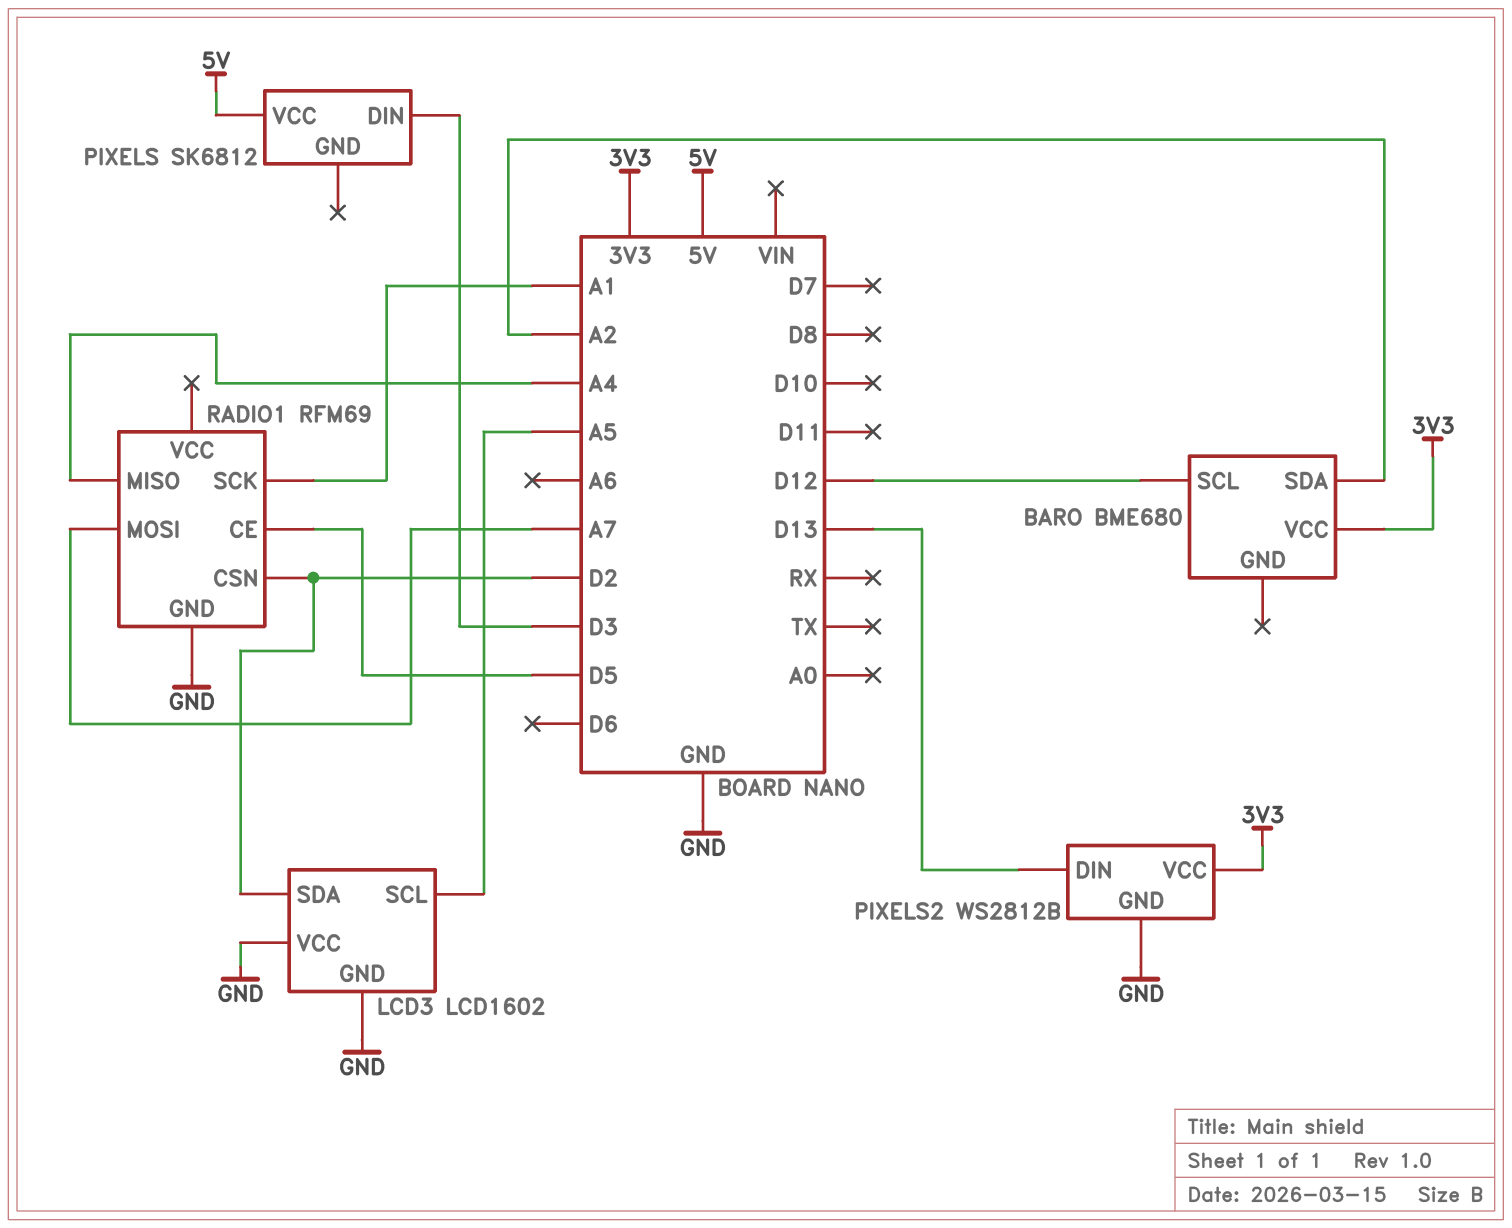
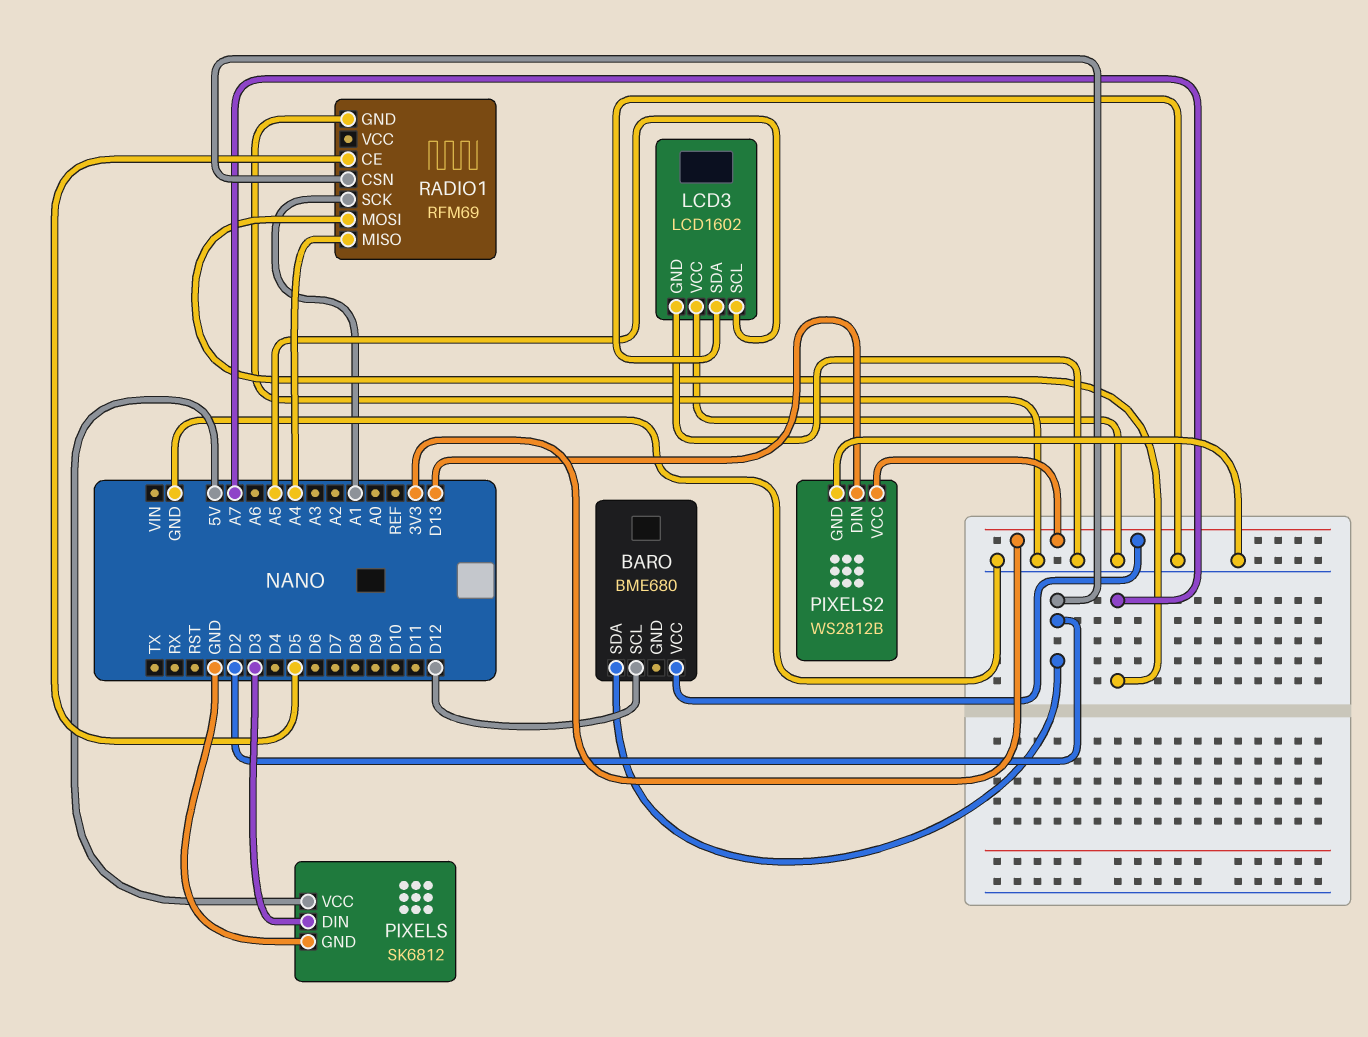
BARO pin SDA: A2 -> D2
LCD3 pin SDA: D2 -> GND
PIXELS pin GND: none -> GND

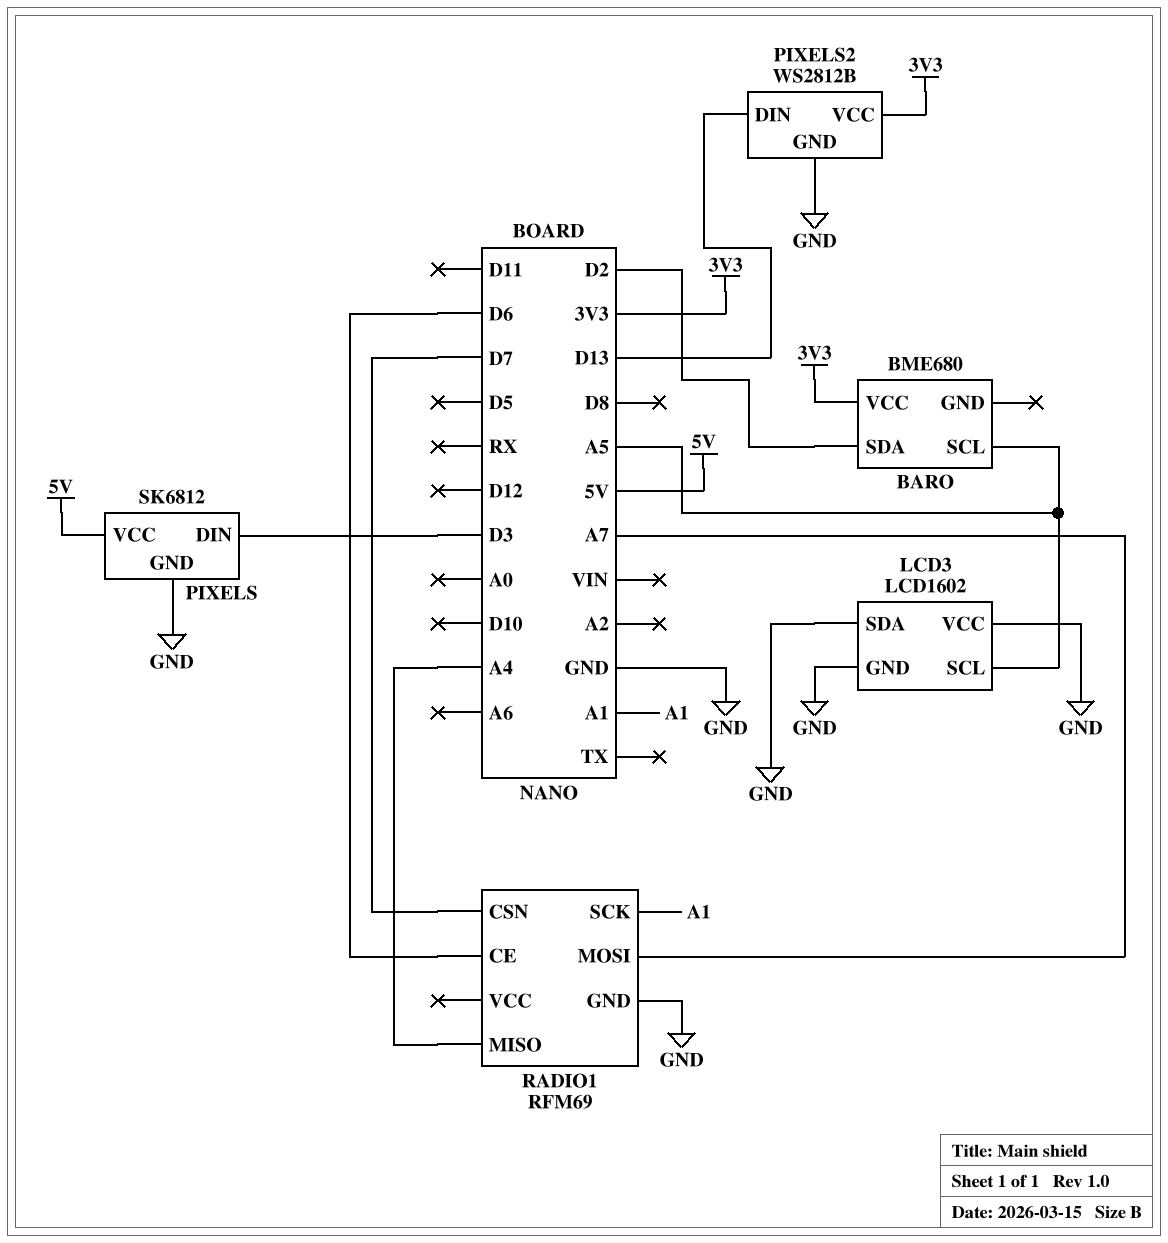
BARO pin SCL: D12 -> A5
RADIO1 pin CE: D5 -> D6
RADIO1 pin CSN: D2 -> D7

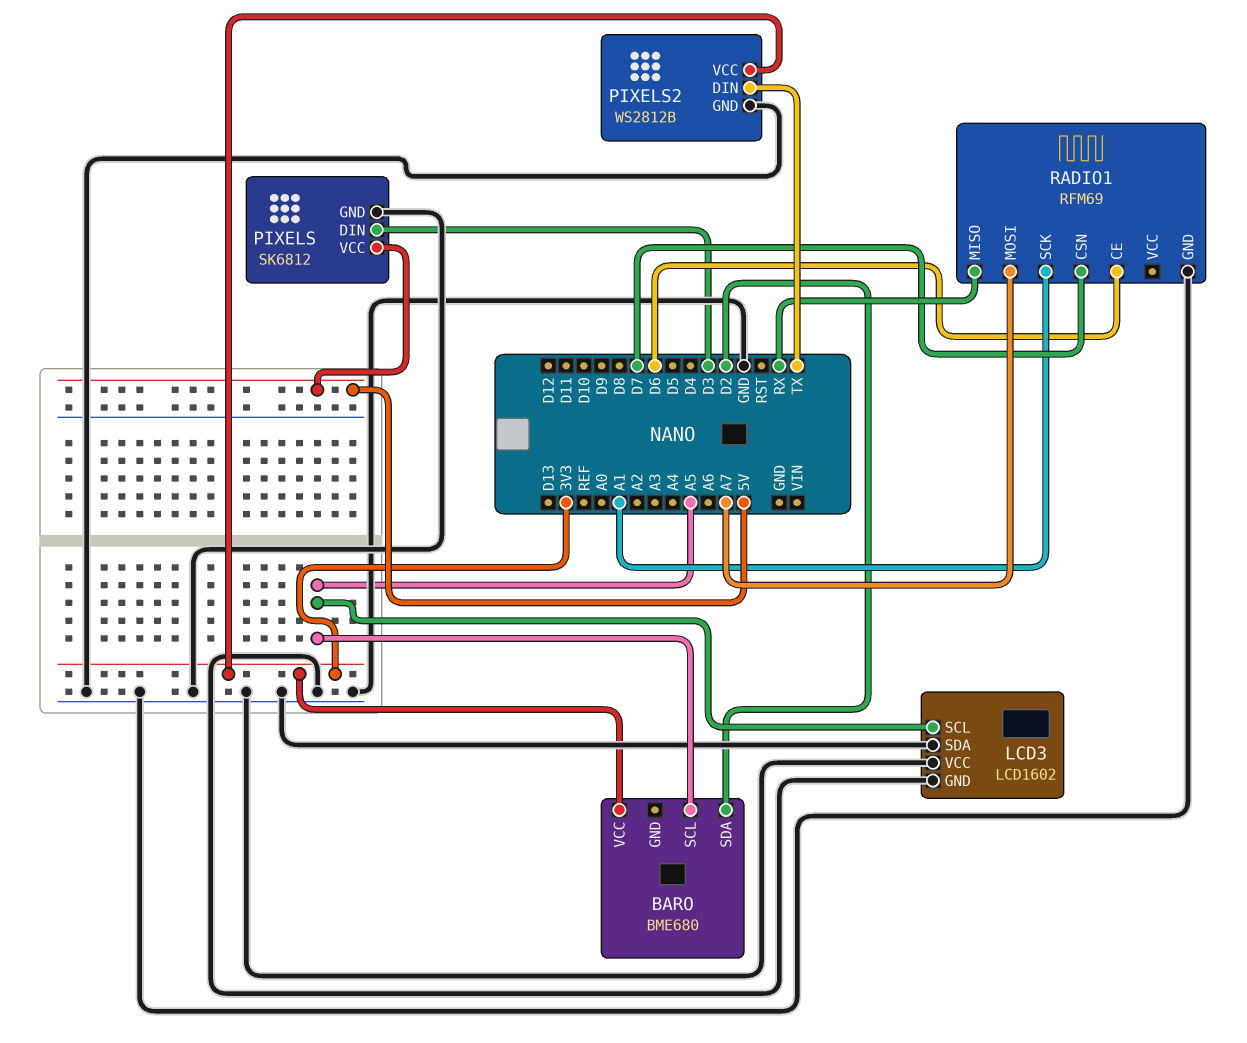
PIXELS2 pin DIN: D13 -> TX
RADIO1 pin MISO: A4 -> RX

